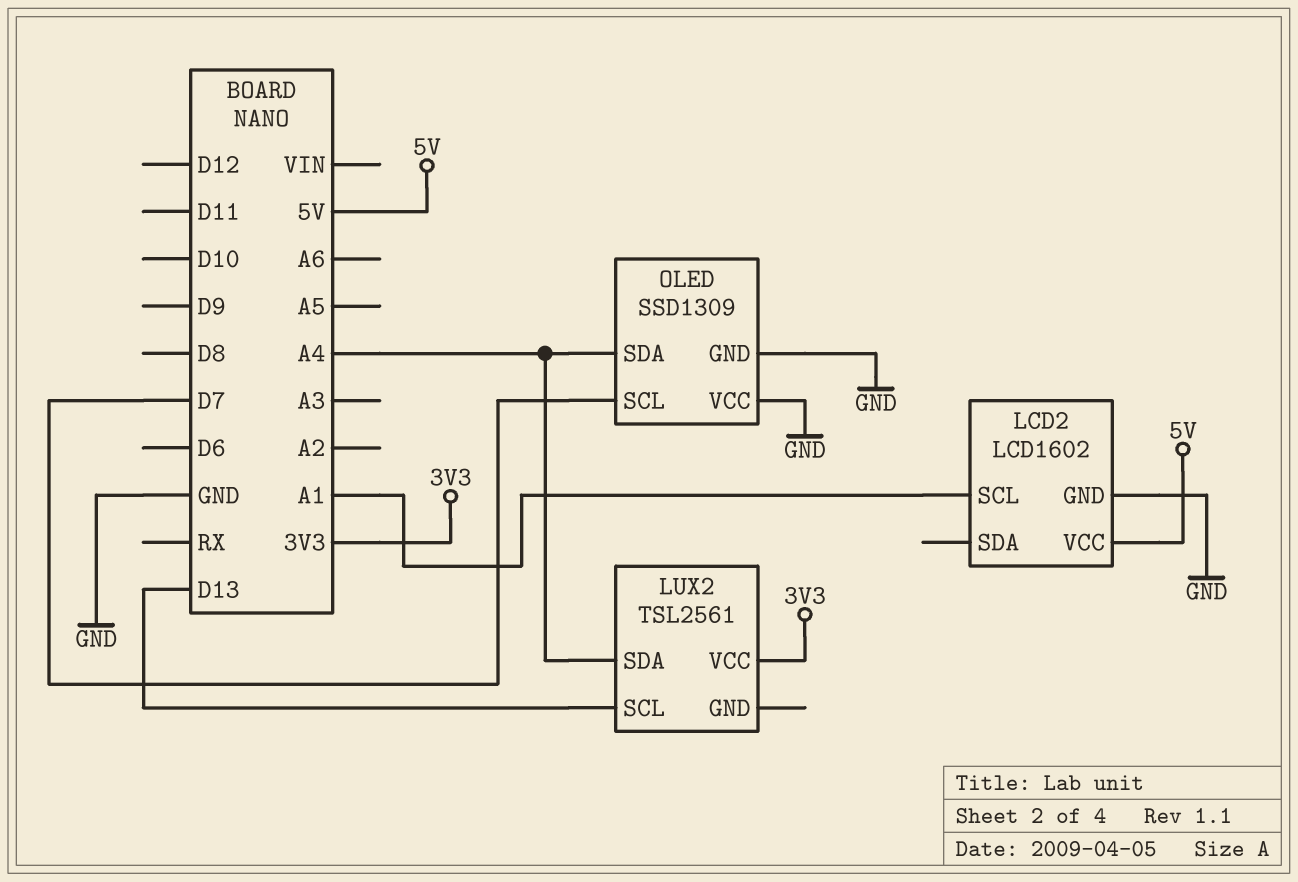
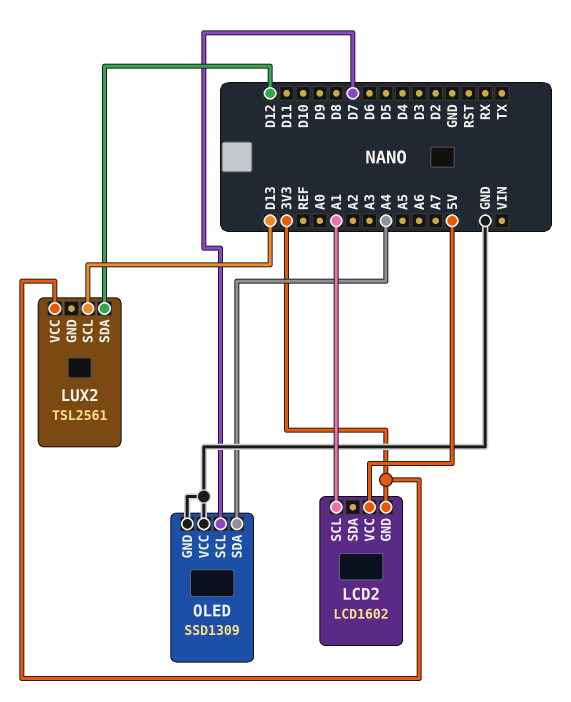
LCD2 pin GND: GND -> 3V3
LUX2 pin SDA: A4 -> D12

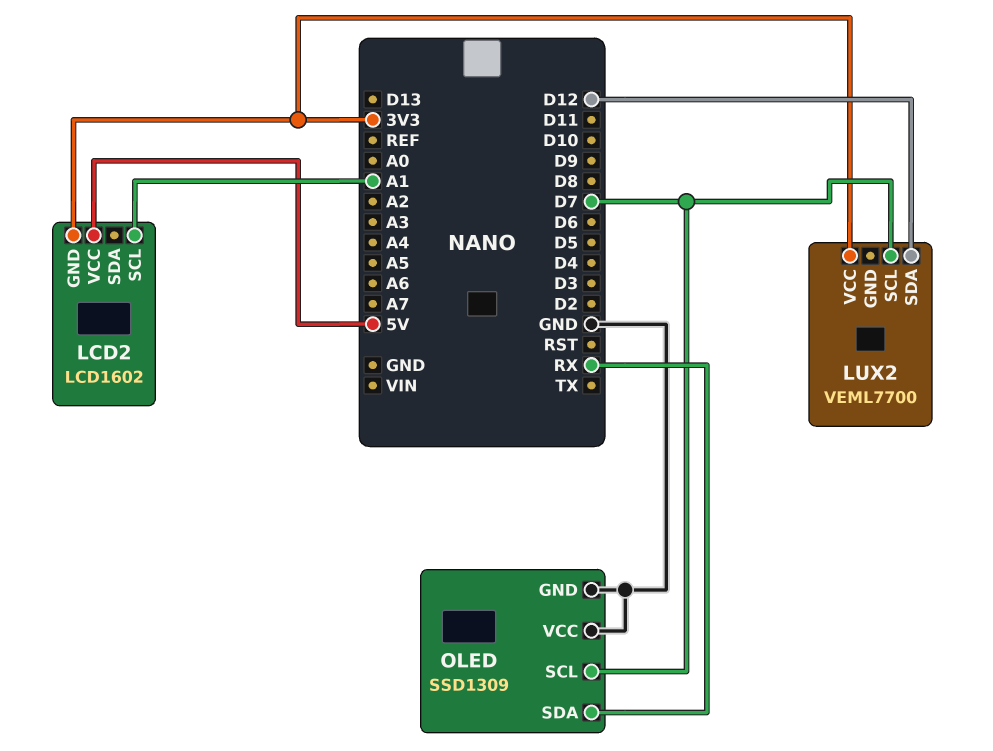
LUX2: TSL2561 -> VEML7700
LUX2 pin SCL: D13 -> D7
OLED pin SDA: A4 -> RX

